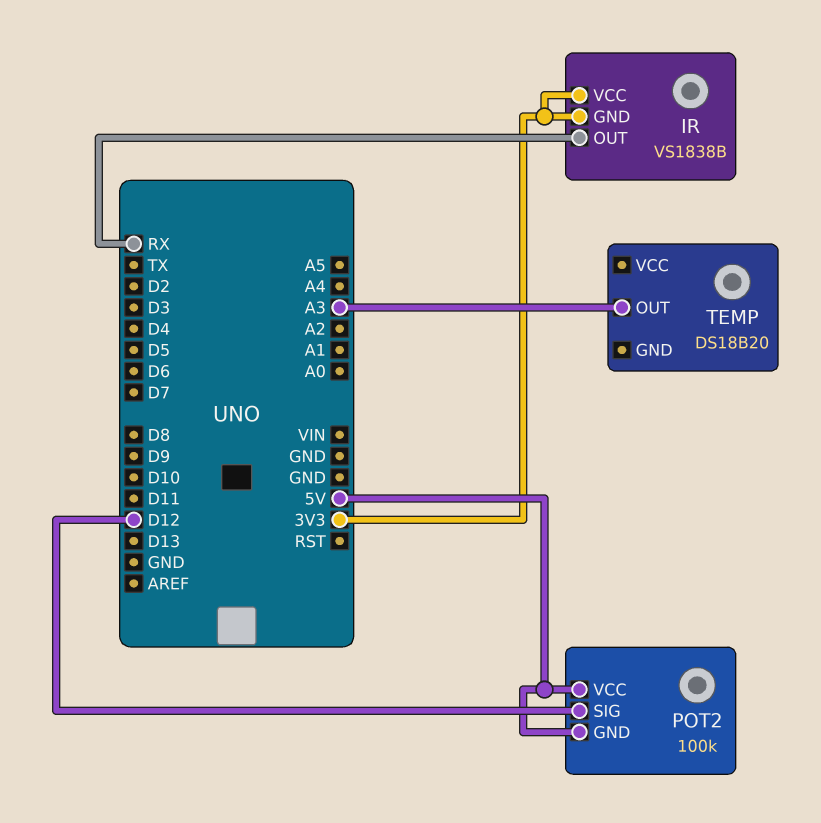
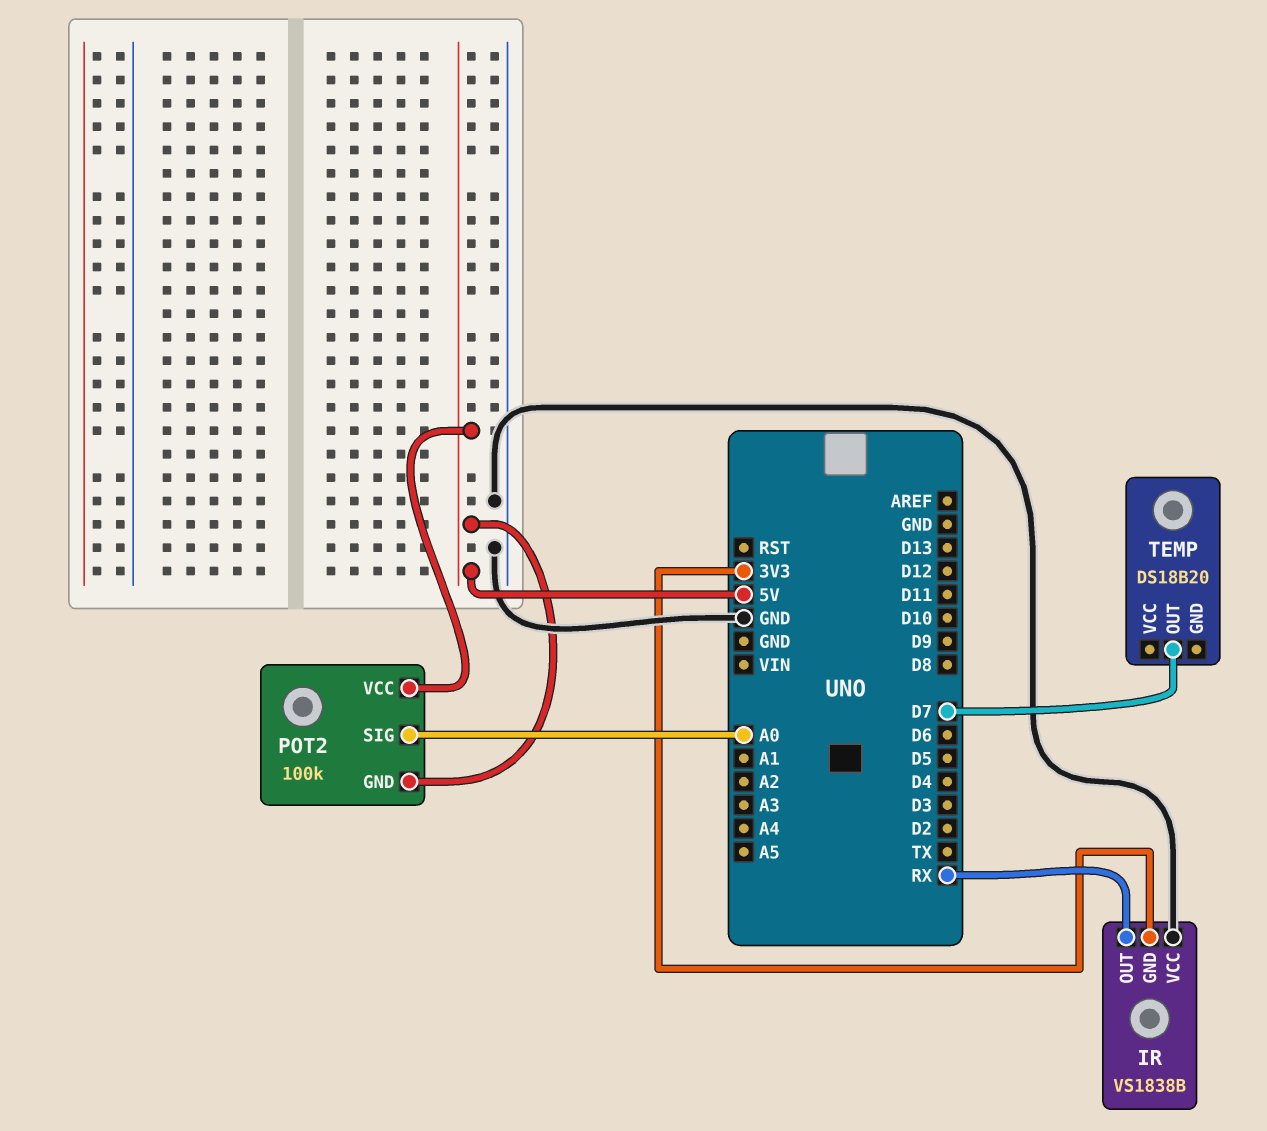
IR pin VCC: 3V3 -> GND
POT2 pin SIG: D12 -> A0
TEMP pin OUT: A3 -> D7

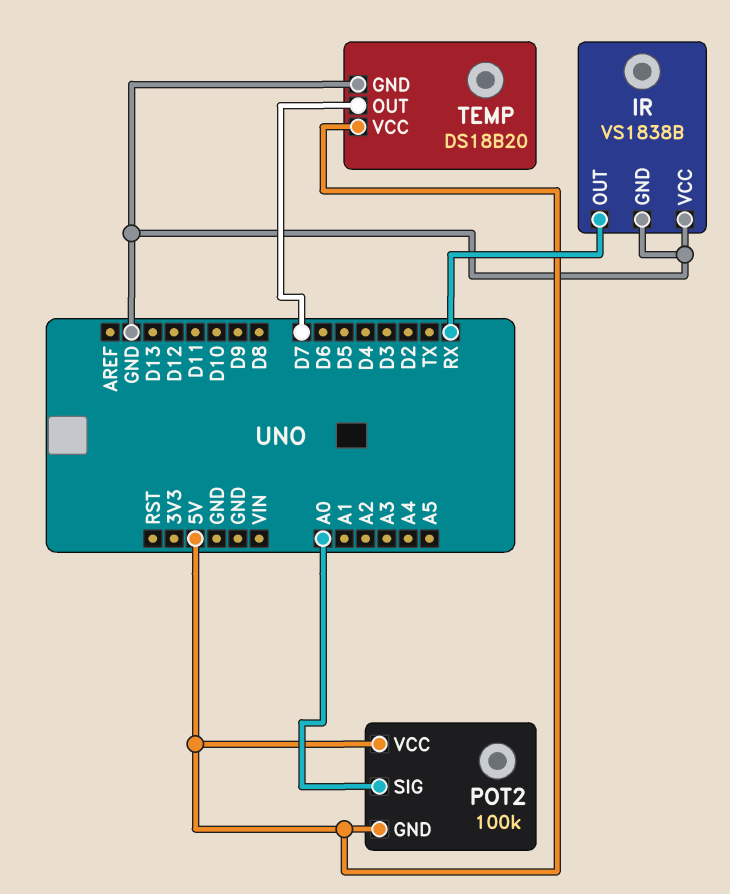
IR pin GND: 3V3 -> GND
TEMP pin GND: none -> GND
TEMP pin VCC: none -> 5V

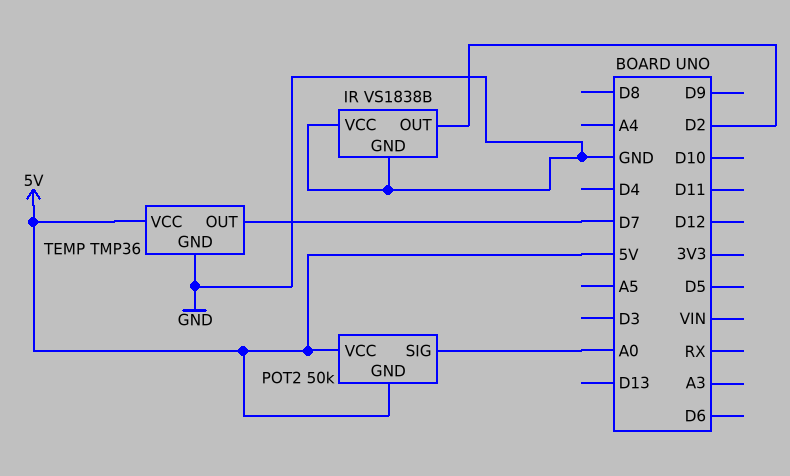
IR pin OUT: RX -> D2
POT2: 100k -> 50k
TEMP: DS18B20 -> TMP36

